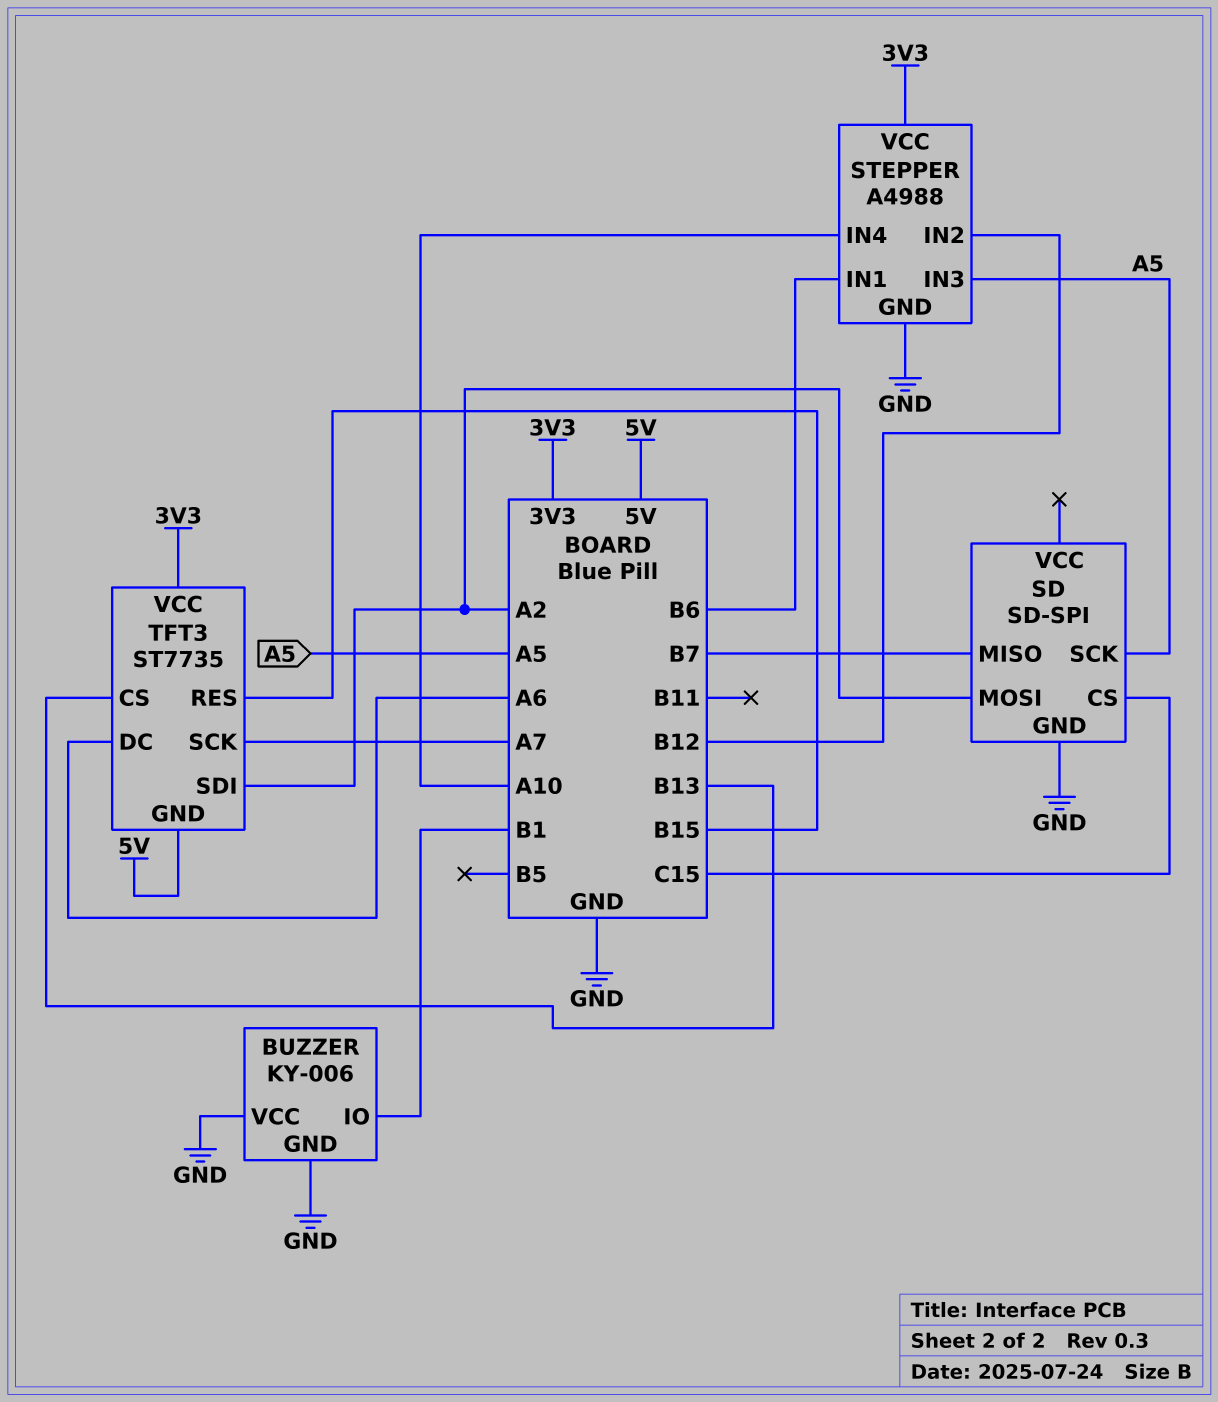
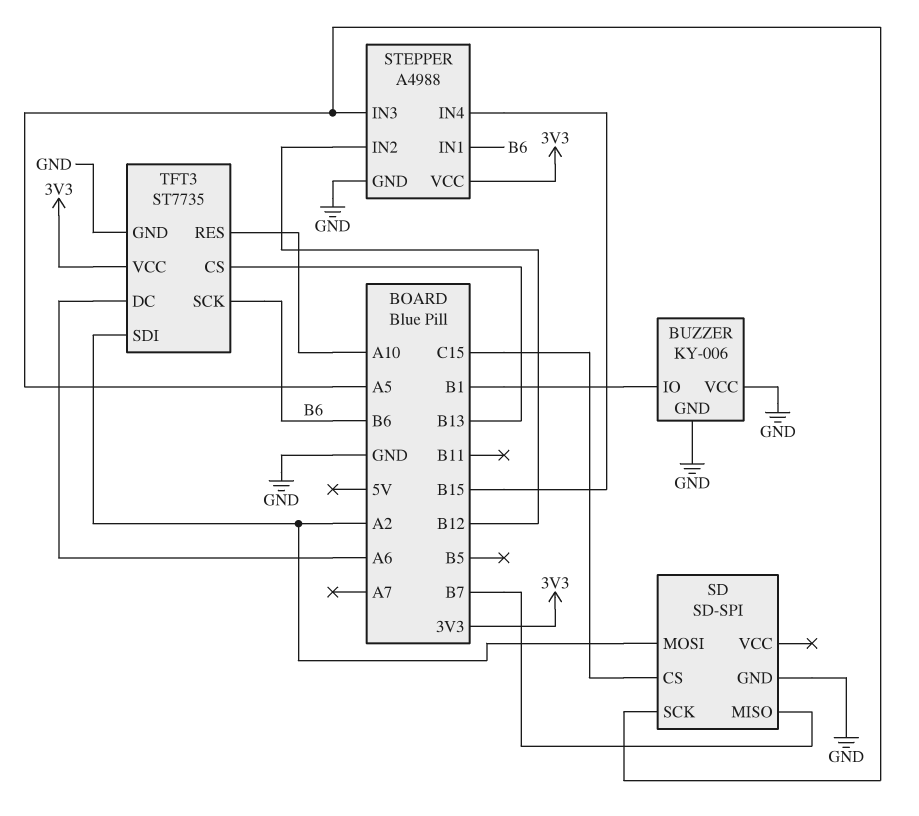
STEPPER pin IN4: A10 -> B15
TFT3 pin GND: 5V -> GND
TFT3 pin RES: B15 -> A10
TFT3 pin SCK: A7 -> B6

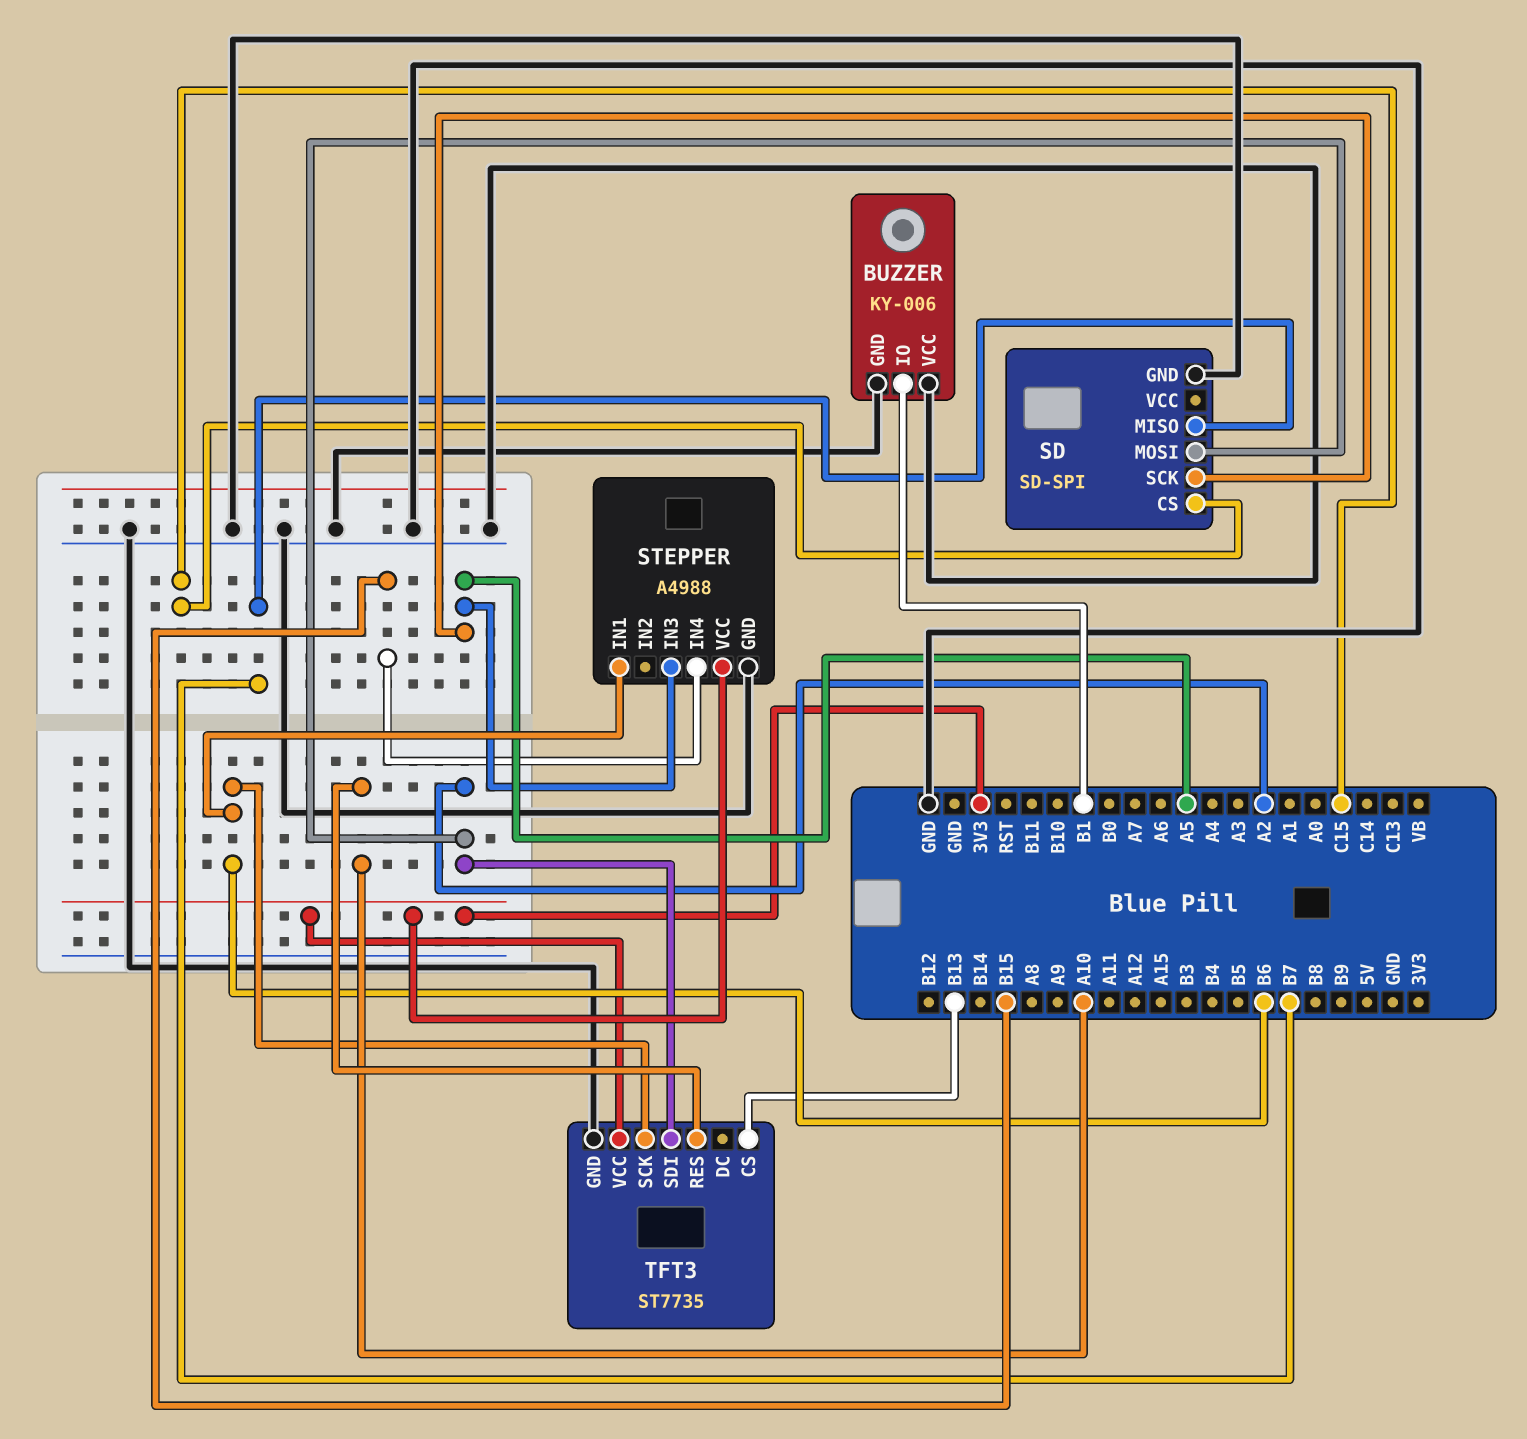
STEPPER pin IN2: B12 -> none
TFT3 pin DC: A6 -> none

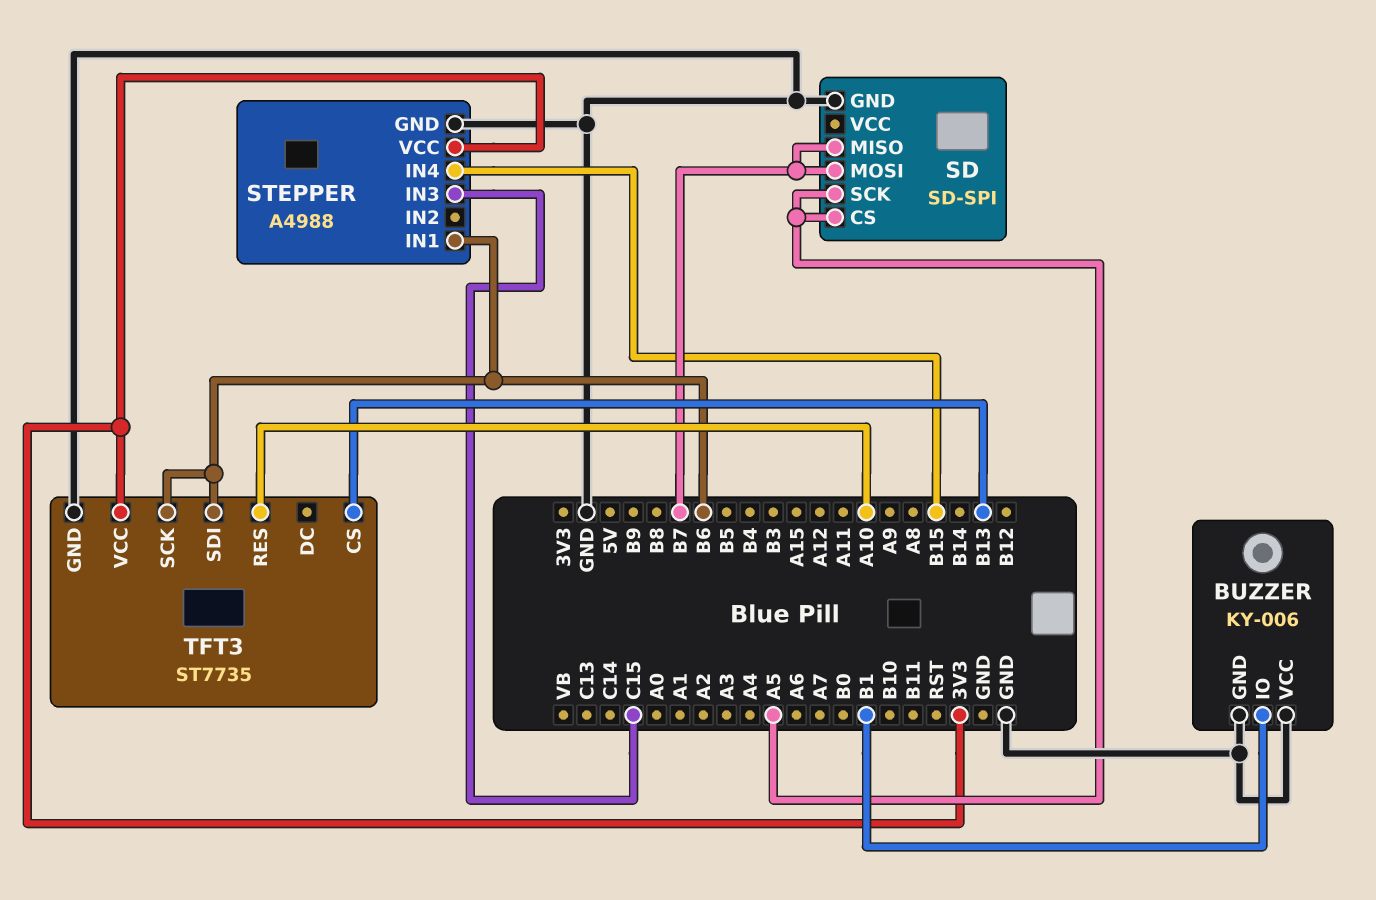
SD pin CS: C15 -> A5
SD pin MOSI: A2 -> B7
STEPPER pin IN3: A5 -> C15
TFT3 pin SDI: A2 -> B6

